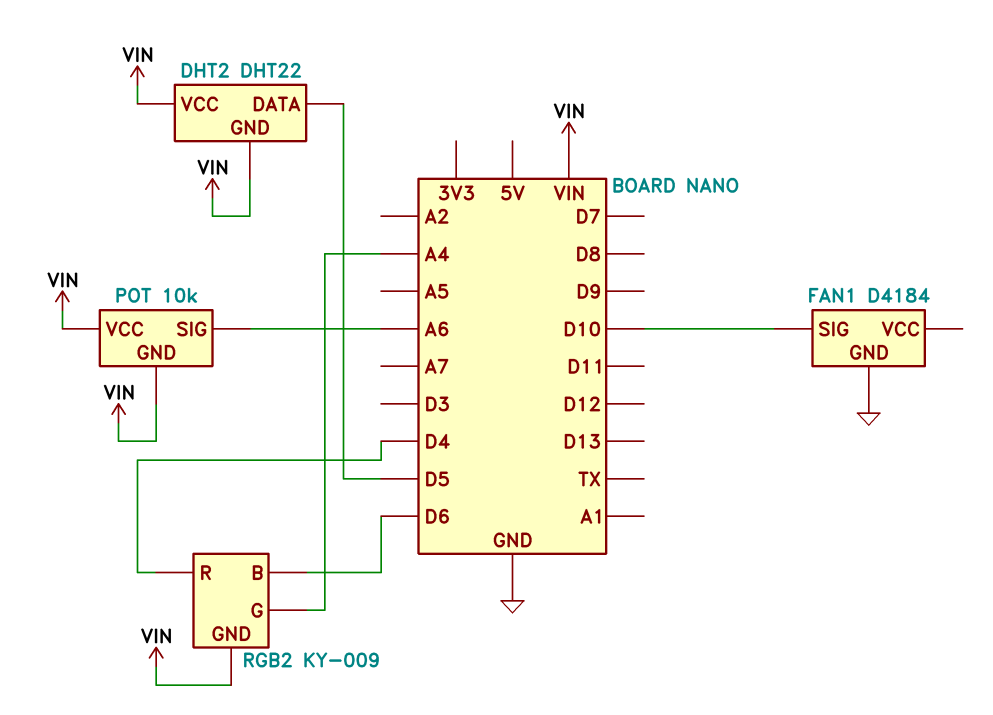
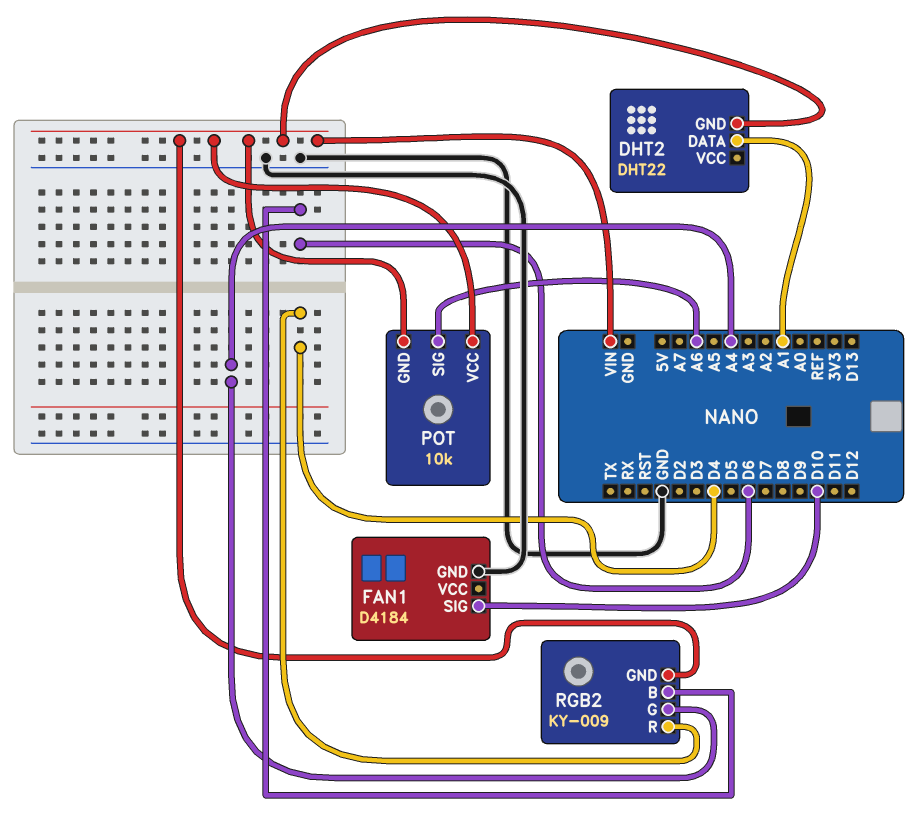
DHT2 pin DATA: D5 -> A1
DHT2 pin VCC: VIN -> none

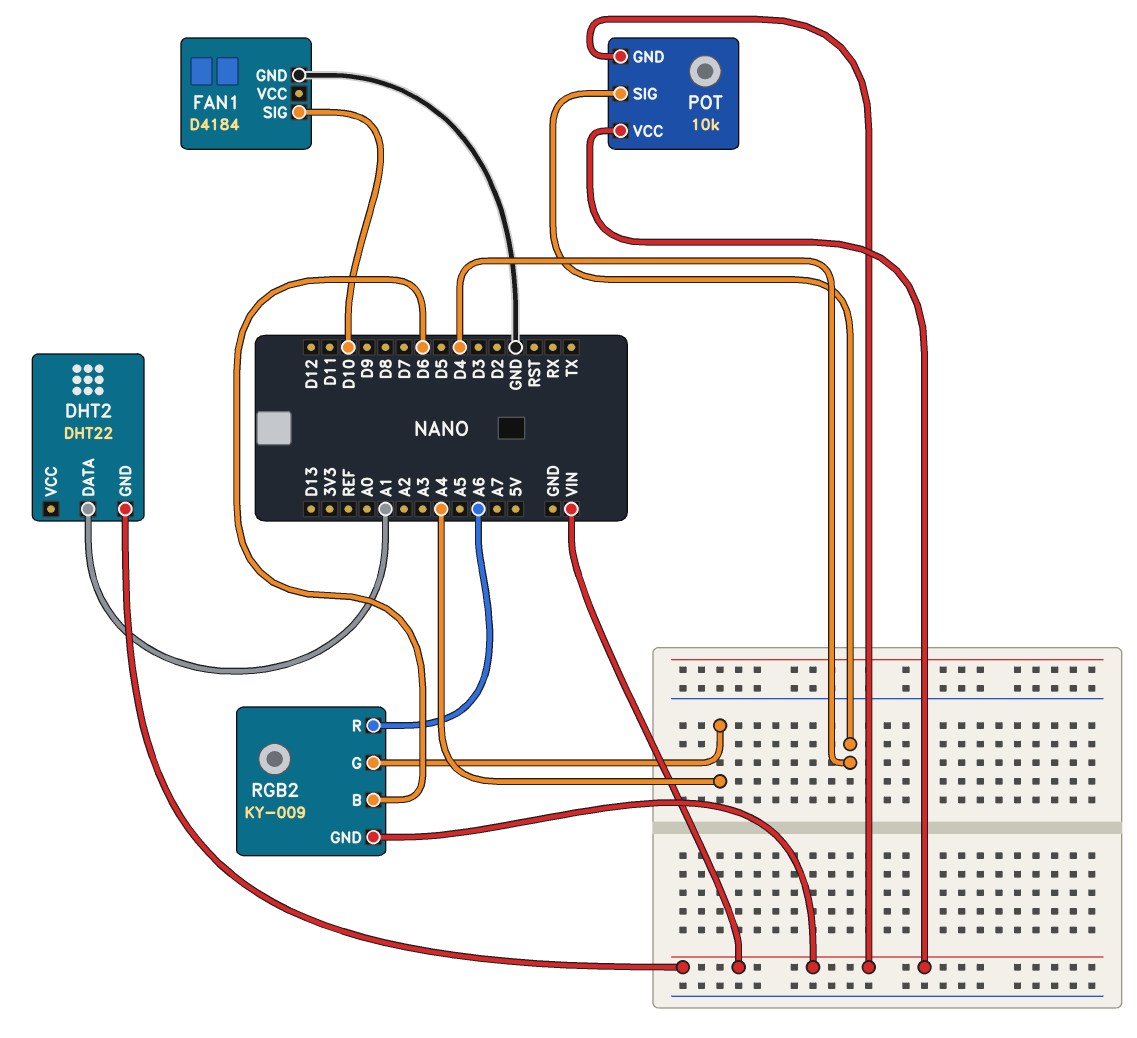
POT pin SIG: A6 -> D4
RGB2 pin R: D4 -> A6

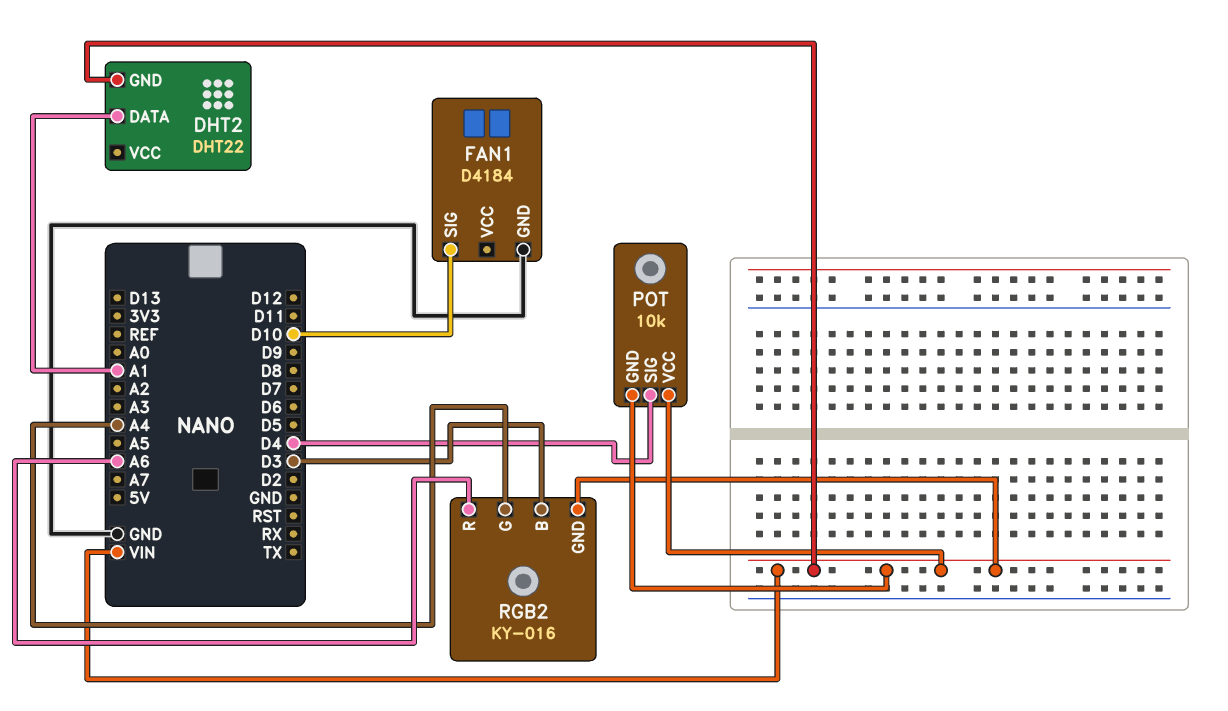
RGB2: KY-009 -> KY-016
RGB2 pin B: D6 -> D3

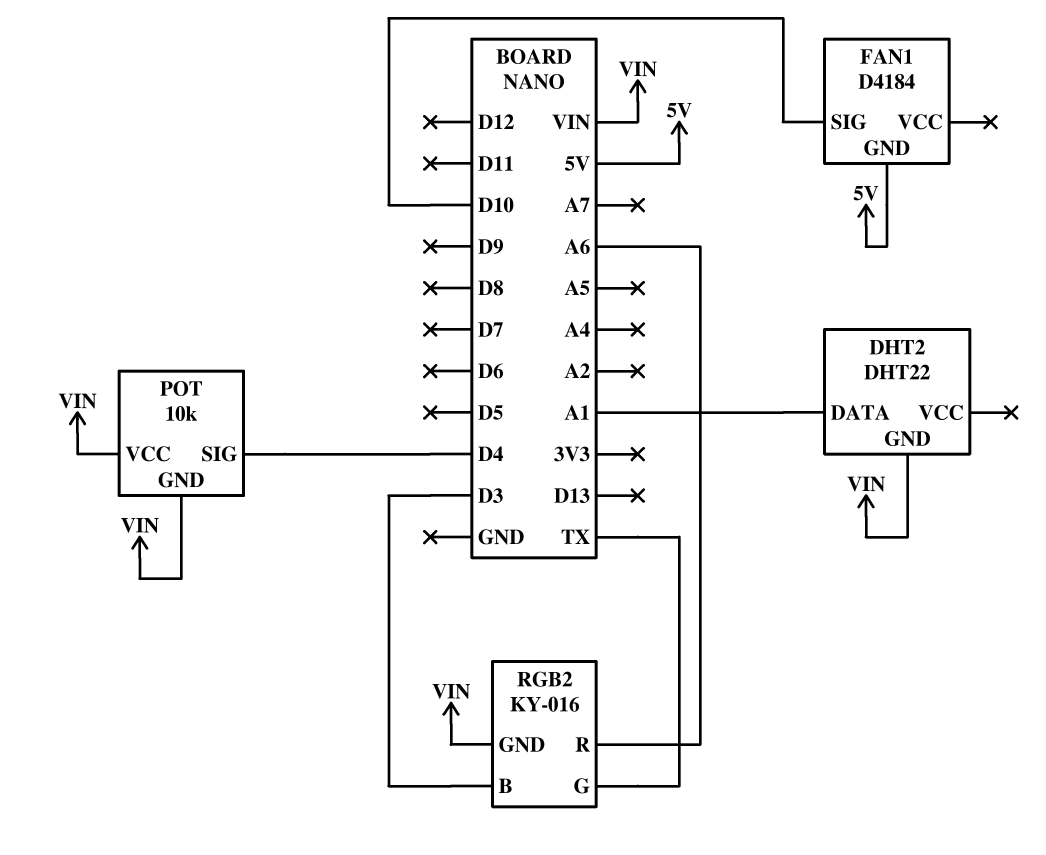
FAN1 pin GND: GND -> 5V
RGB2 pin G: A4 -> TX

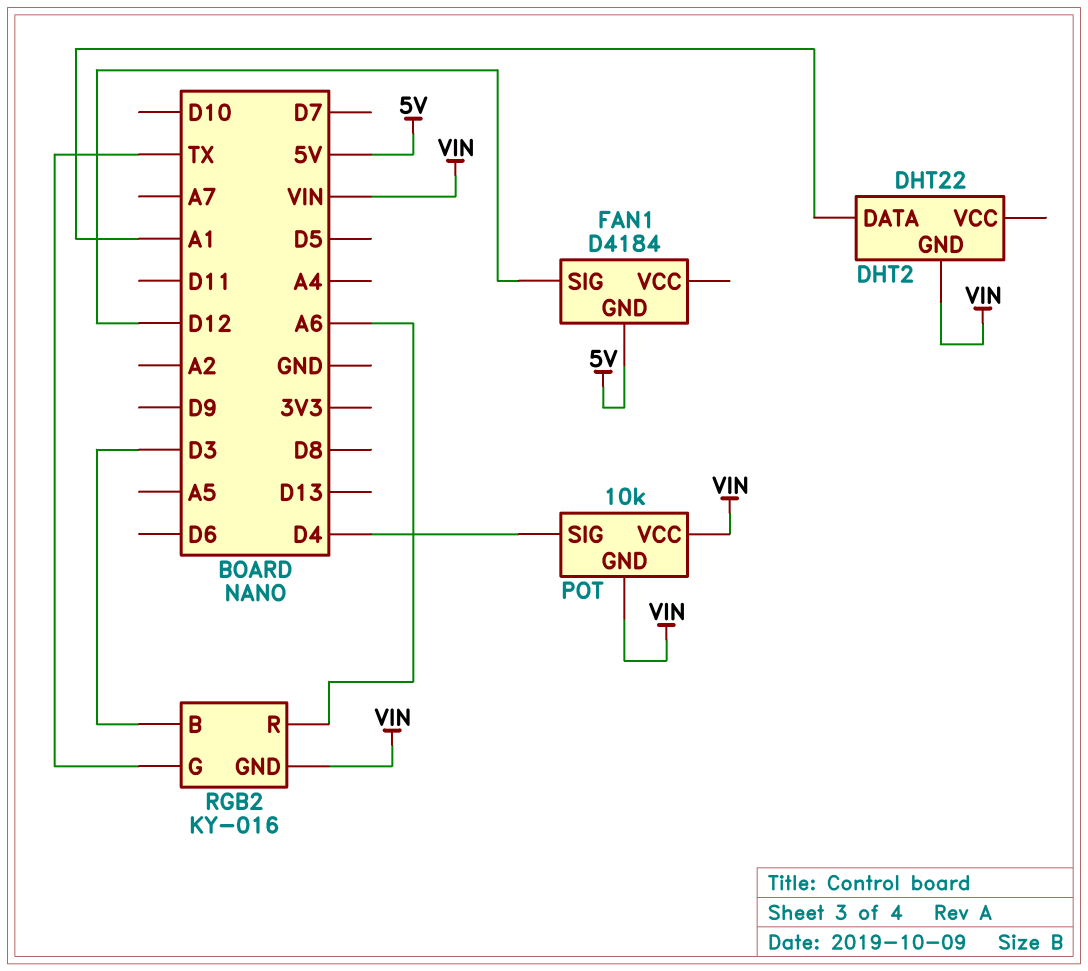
FAN1 pin SIG: D10 -> D12

